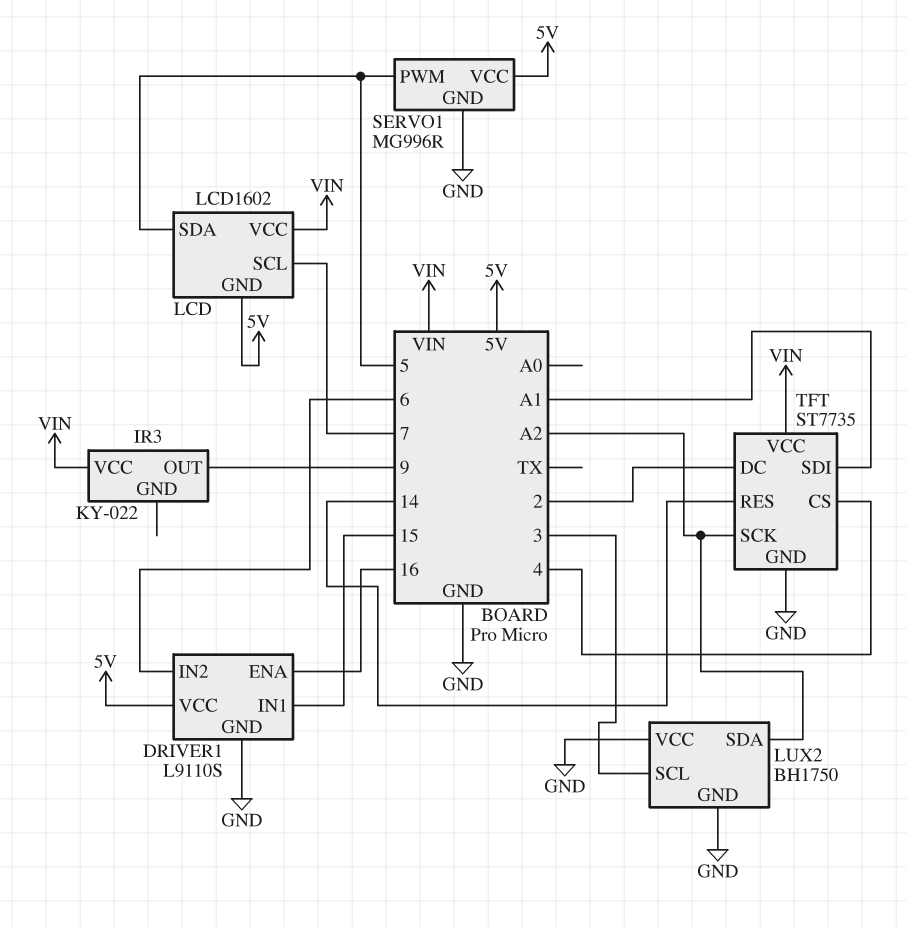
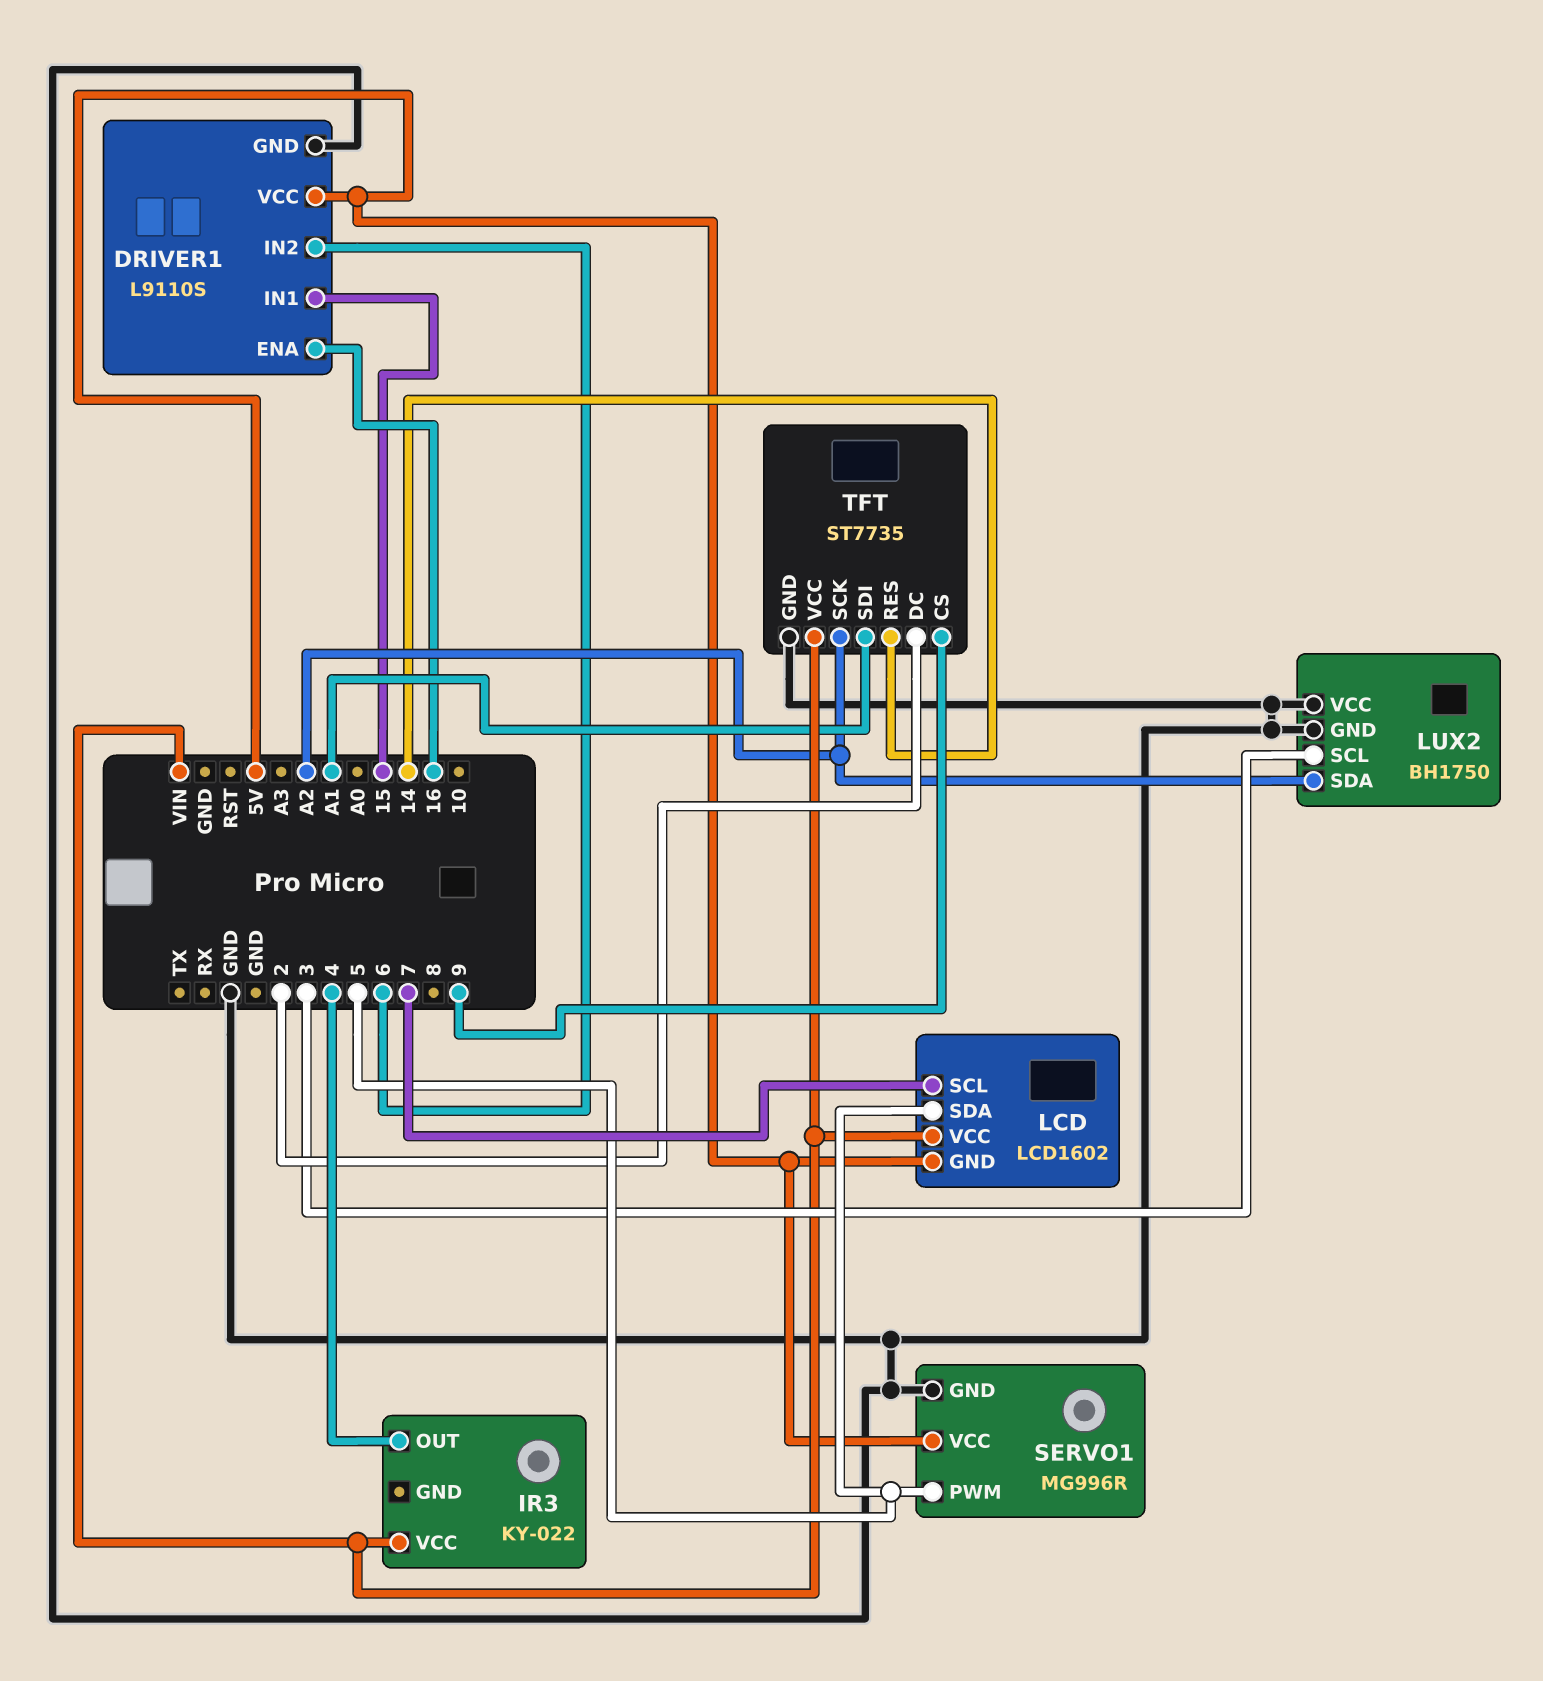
IR3 pin OUT: 9 -> 4
TFT pin CS: 4 -> 9

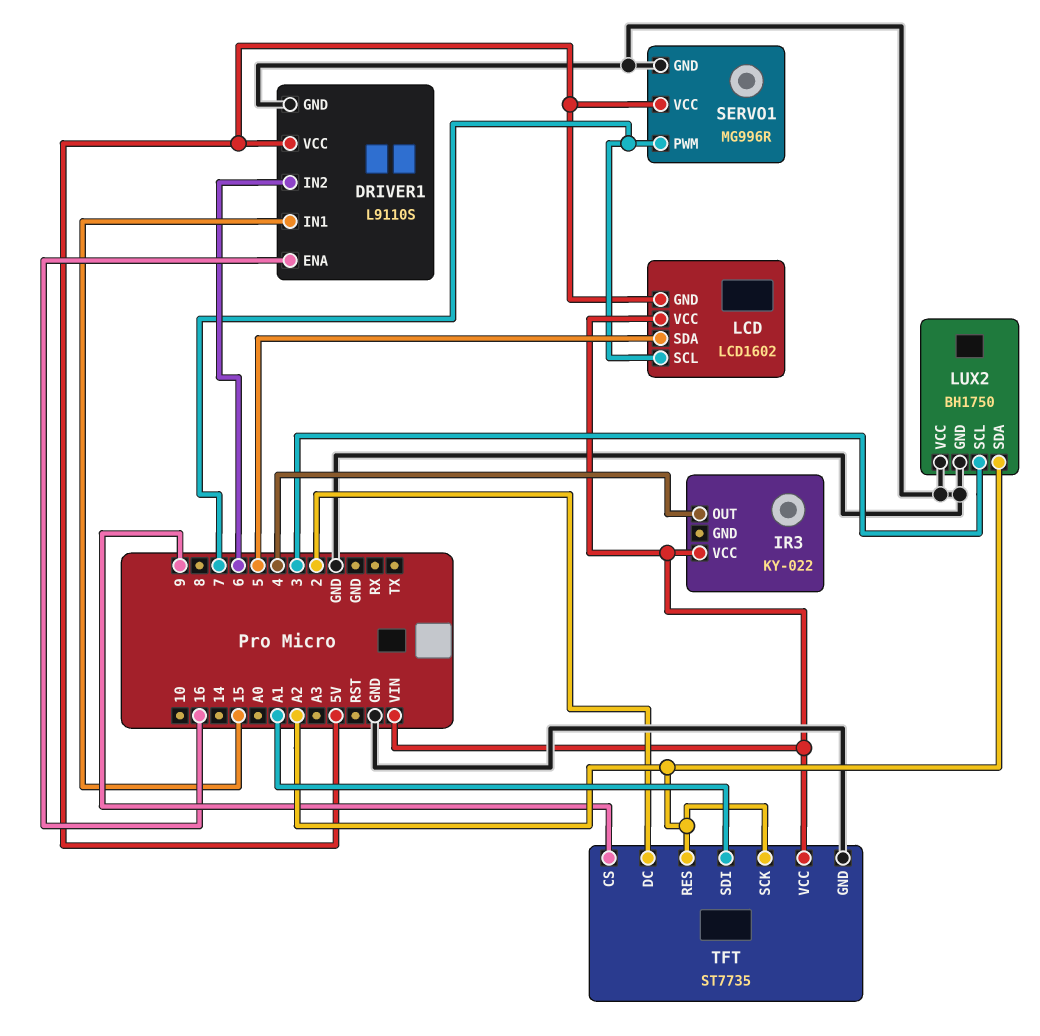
SERVO1 pin PWM: 5 -> 7
TFT pin RES: 14 -> A2

